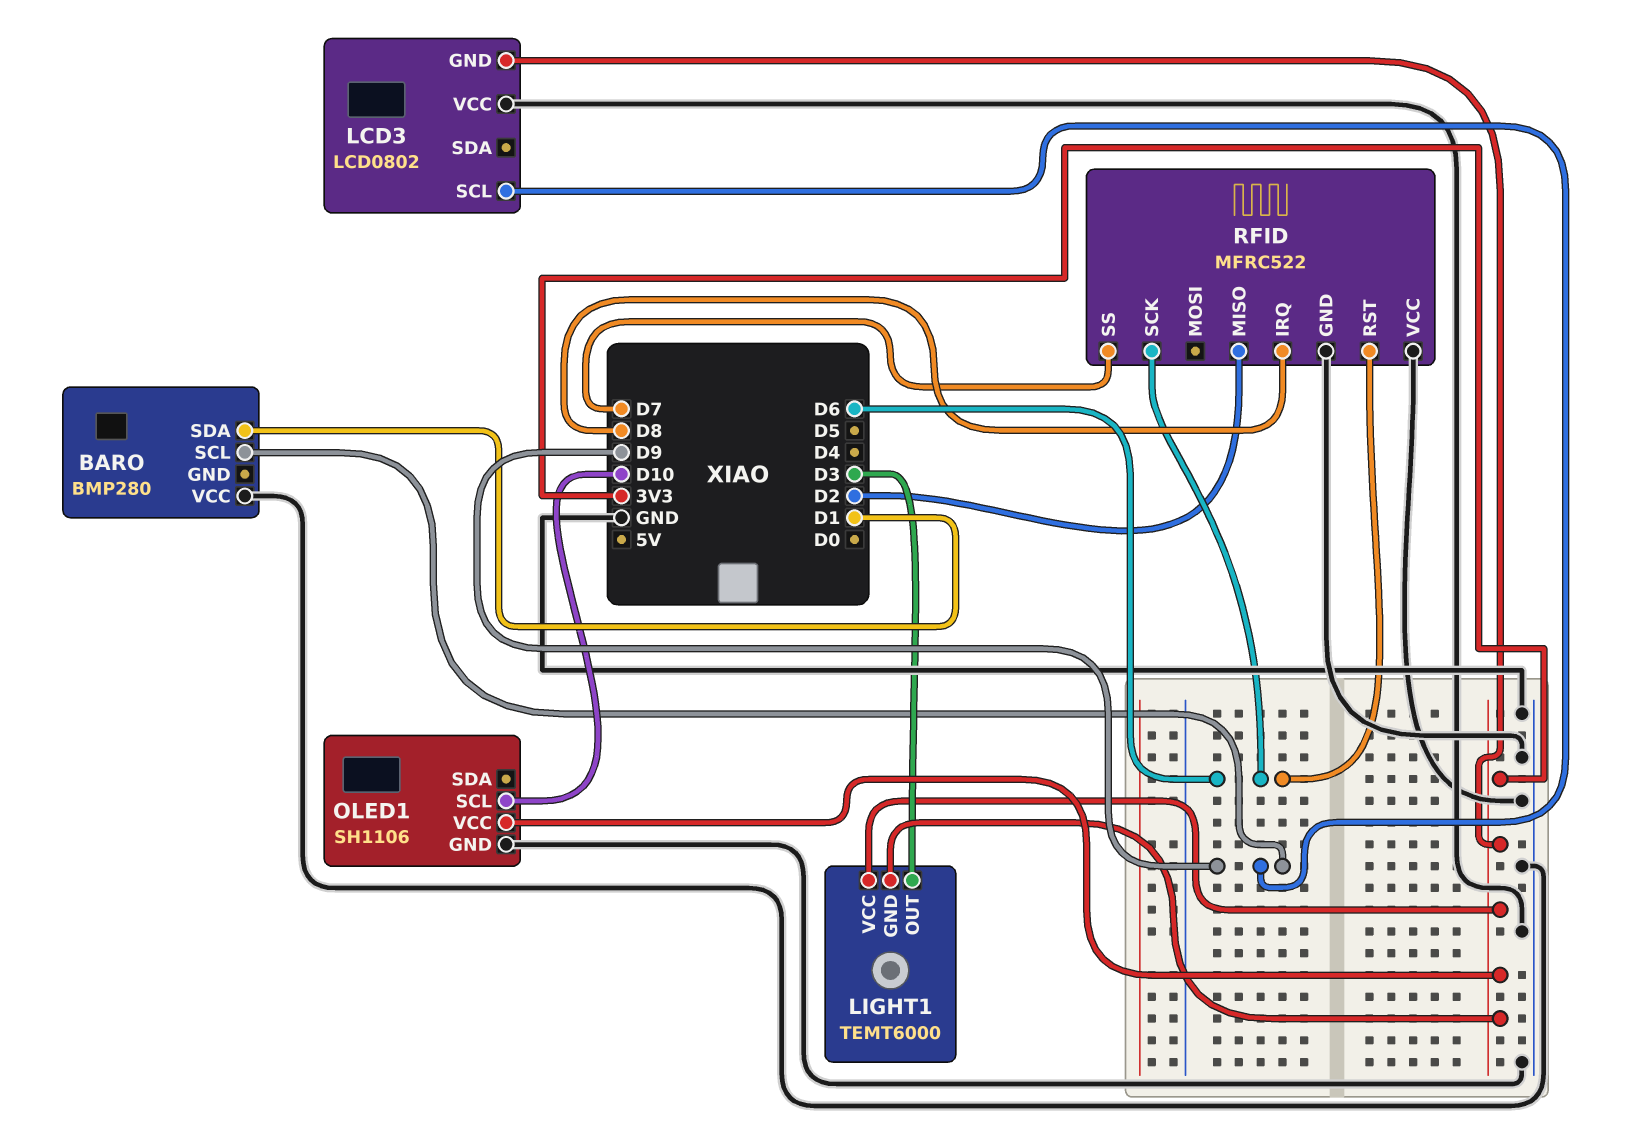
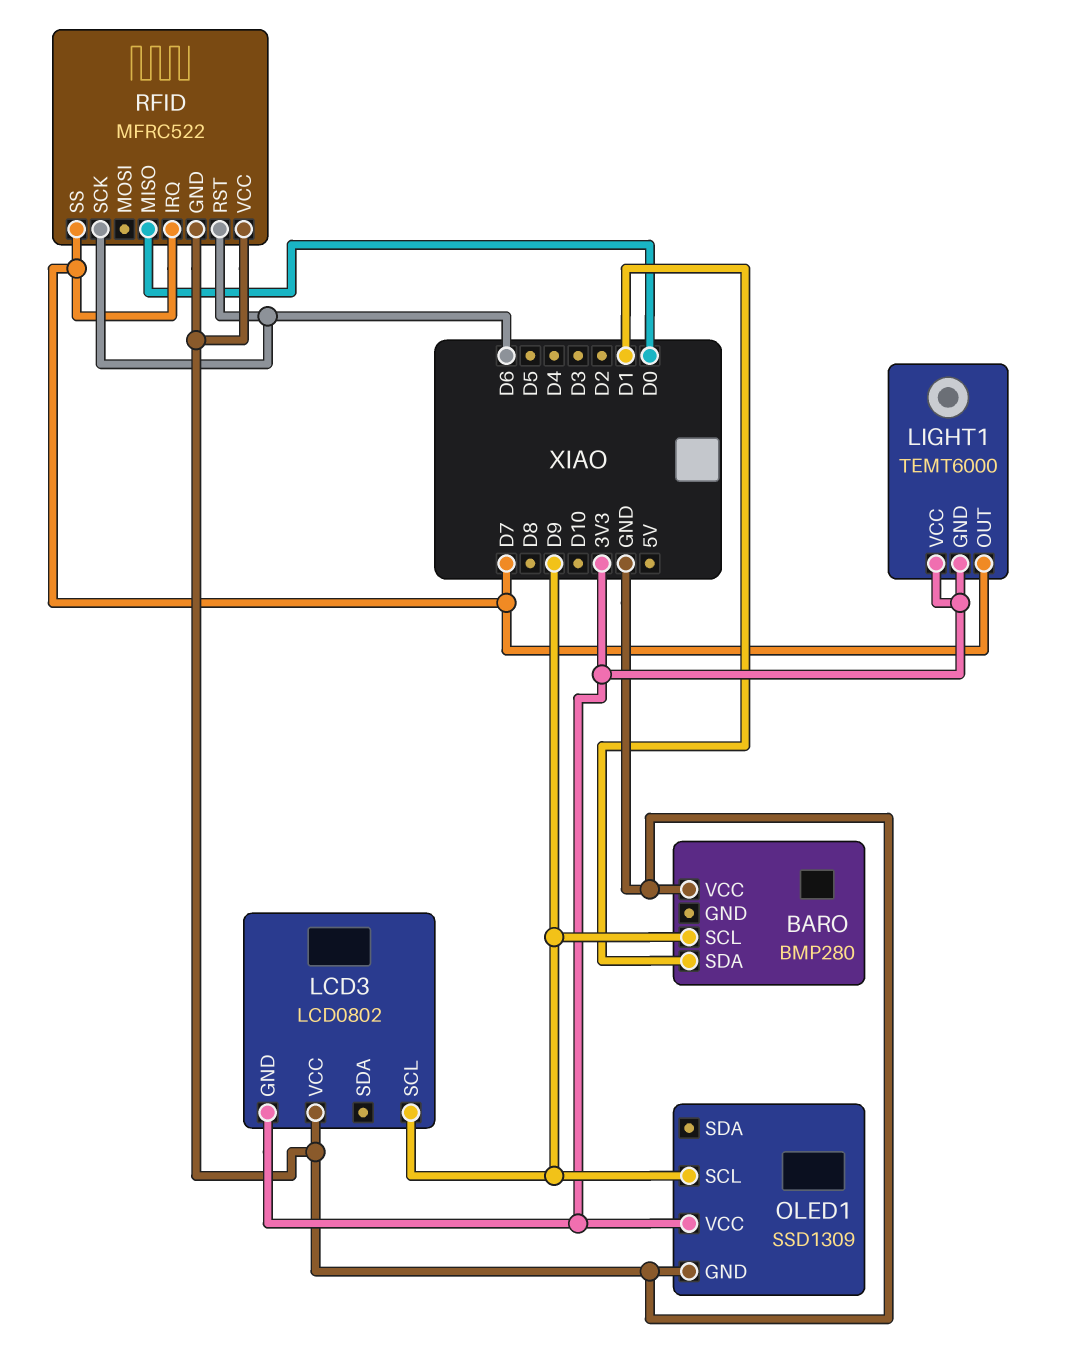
LIGHT1 pin OUT: D3 -> D7
OLED1: SH1106 -> SSD1309
OLED1 pin SCL: D10 -> D9
RFID pin IRQ: D8 -> D7
RFID pin MISO: D2 -> D0

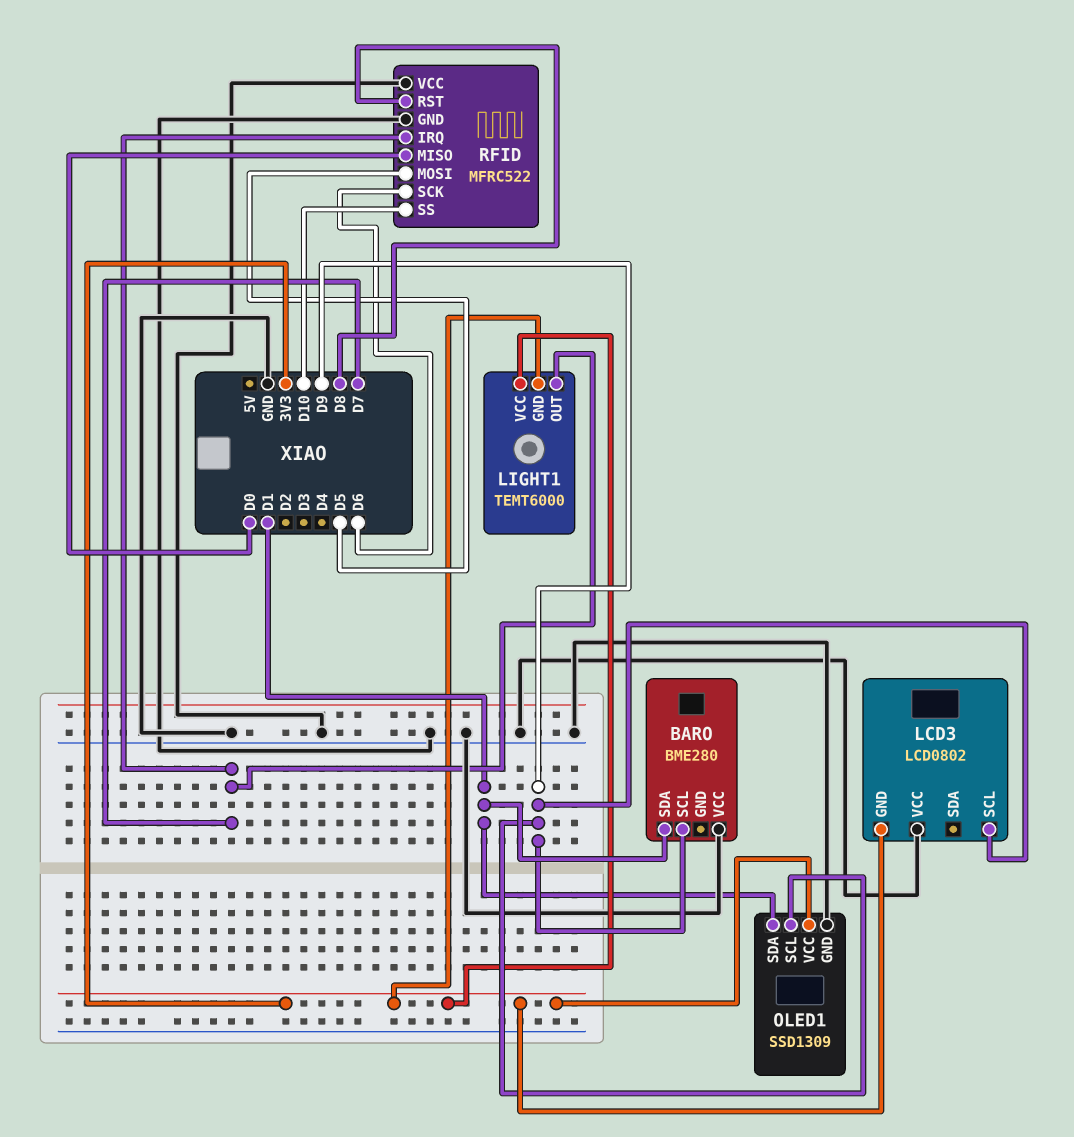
BARO: BMP280 -> BME280
OLED1 pin SDA: none -> D1
RFID pin MOSI: none -> D5
RFID pin RST: D6 -> D8
RFID pin SS: D7 -> D10

